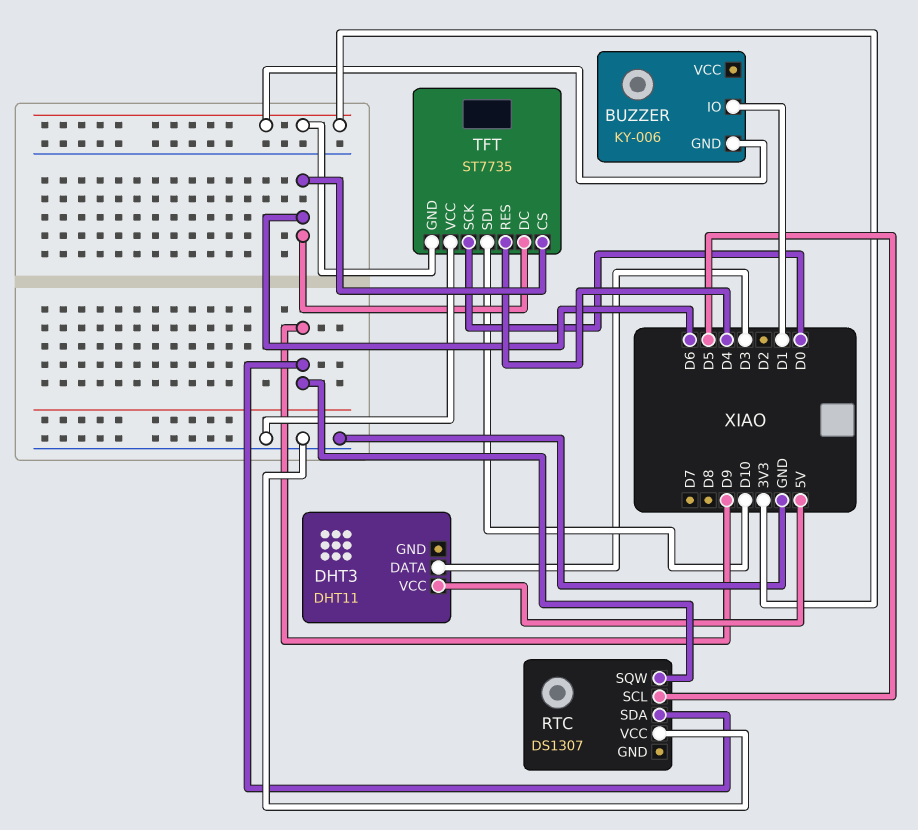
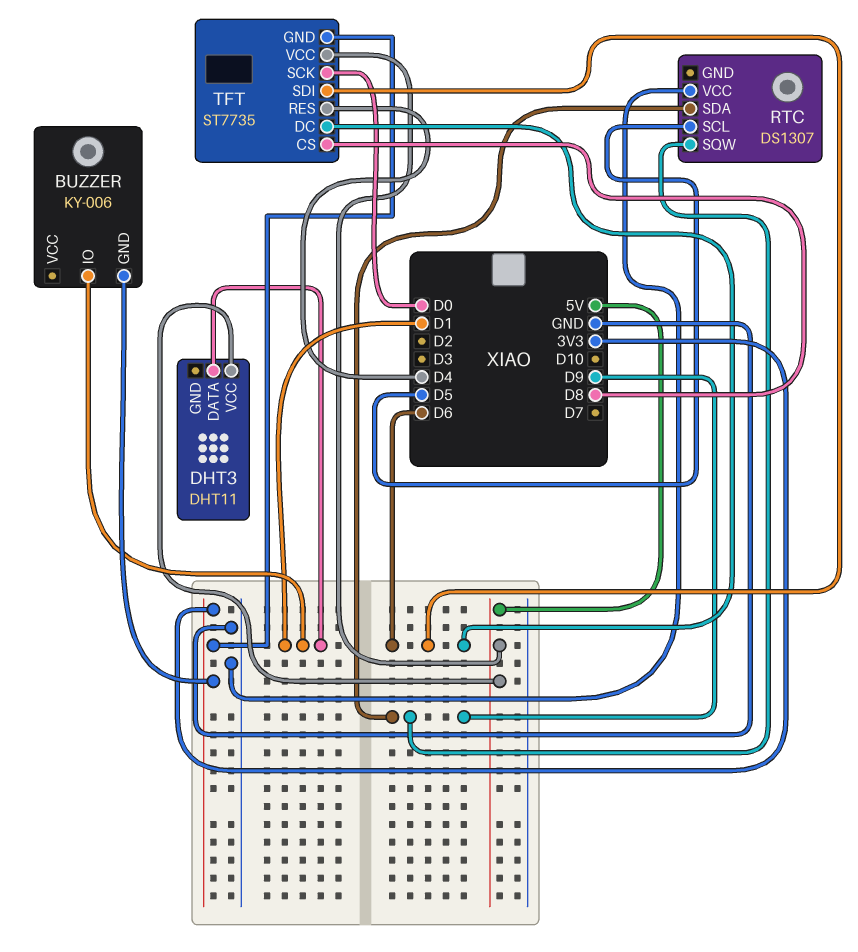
DHT3 pin DATA: D3 -> D1
TFT pin CS: D6 -> D8
TFT pin SDI: D10 -> D6
TFT pin VCC: GND -> 5V

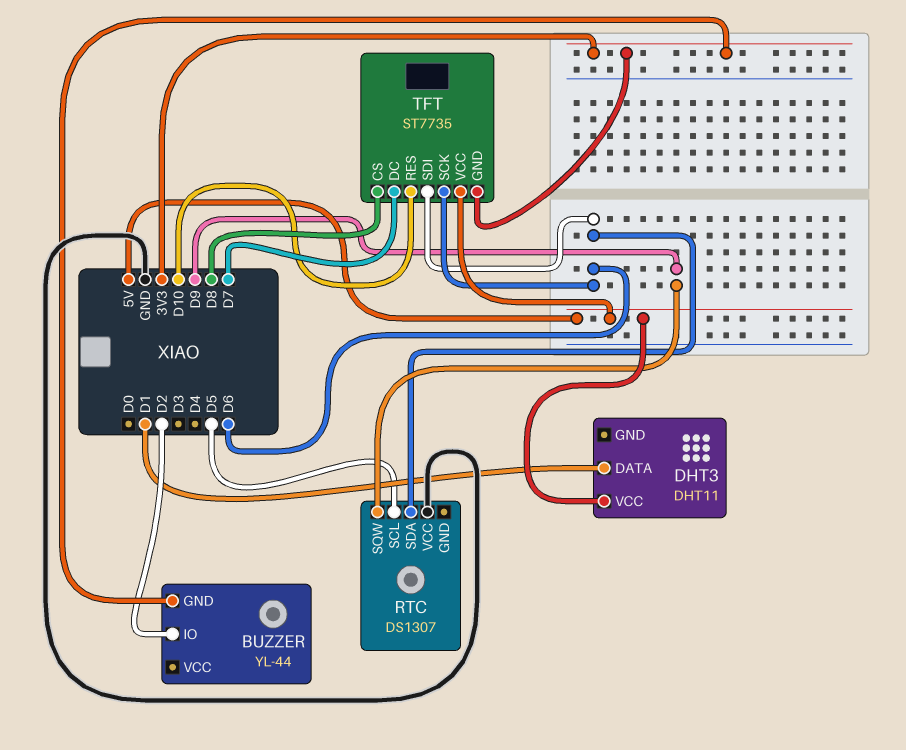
BUZZER: KY-006 -> YL-44
BUZZER pin IO: D1 -> D2
RTC pin SDA: D9 -> D6
TFT pin DC: D6 -> D7
TFT pin RES: D4 -> D10
TFT pin SCK: D0 -> D6

